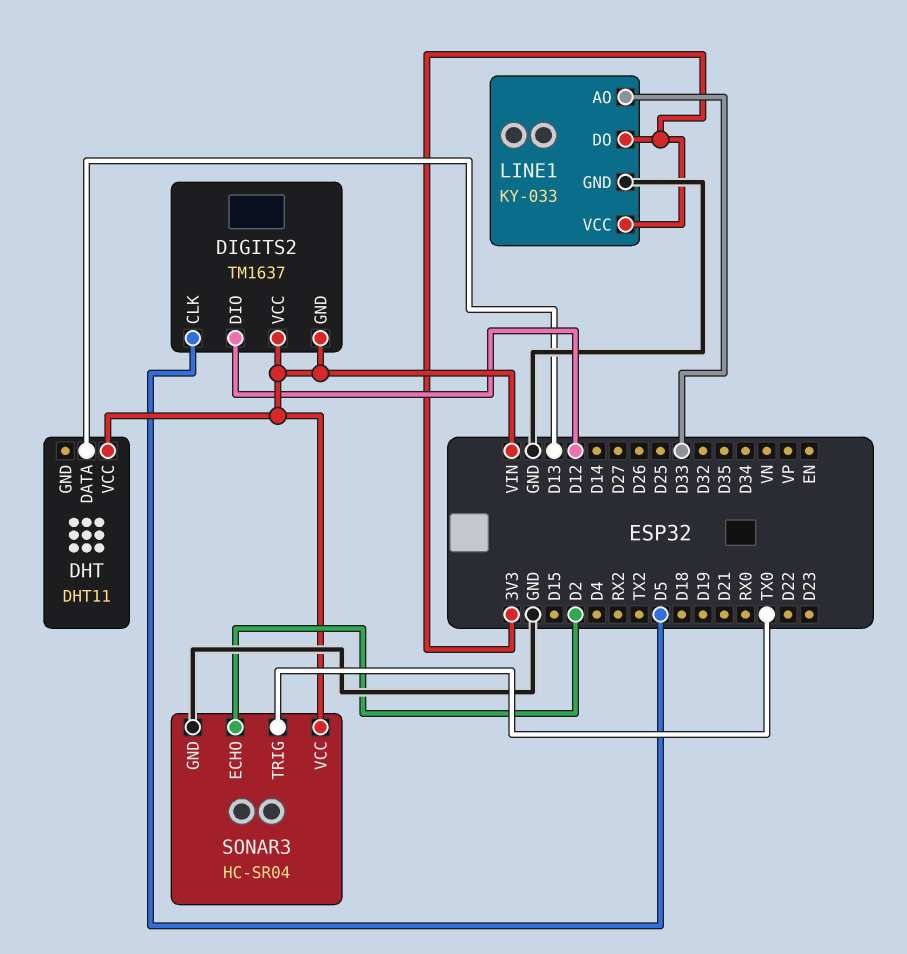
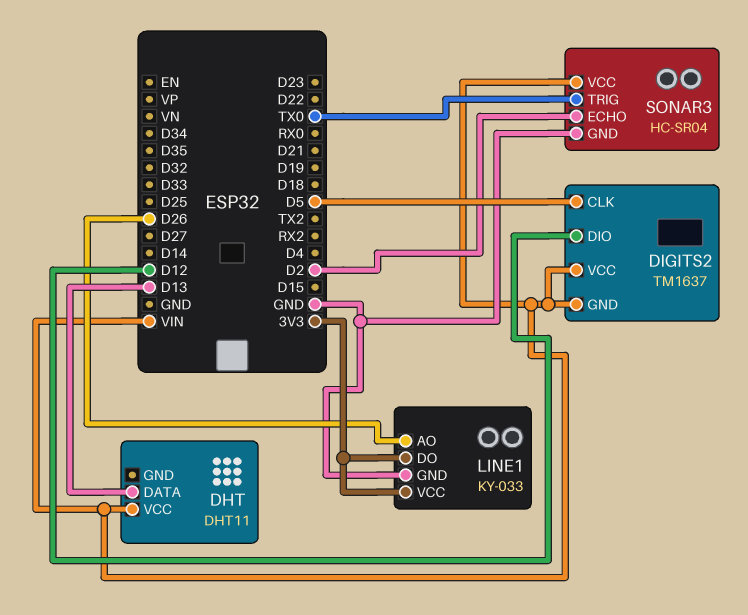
LINE1 pin AO: D33 -> D26

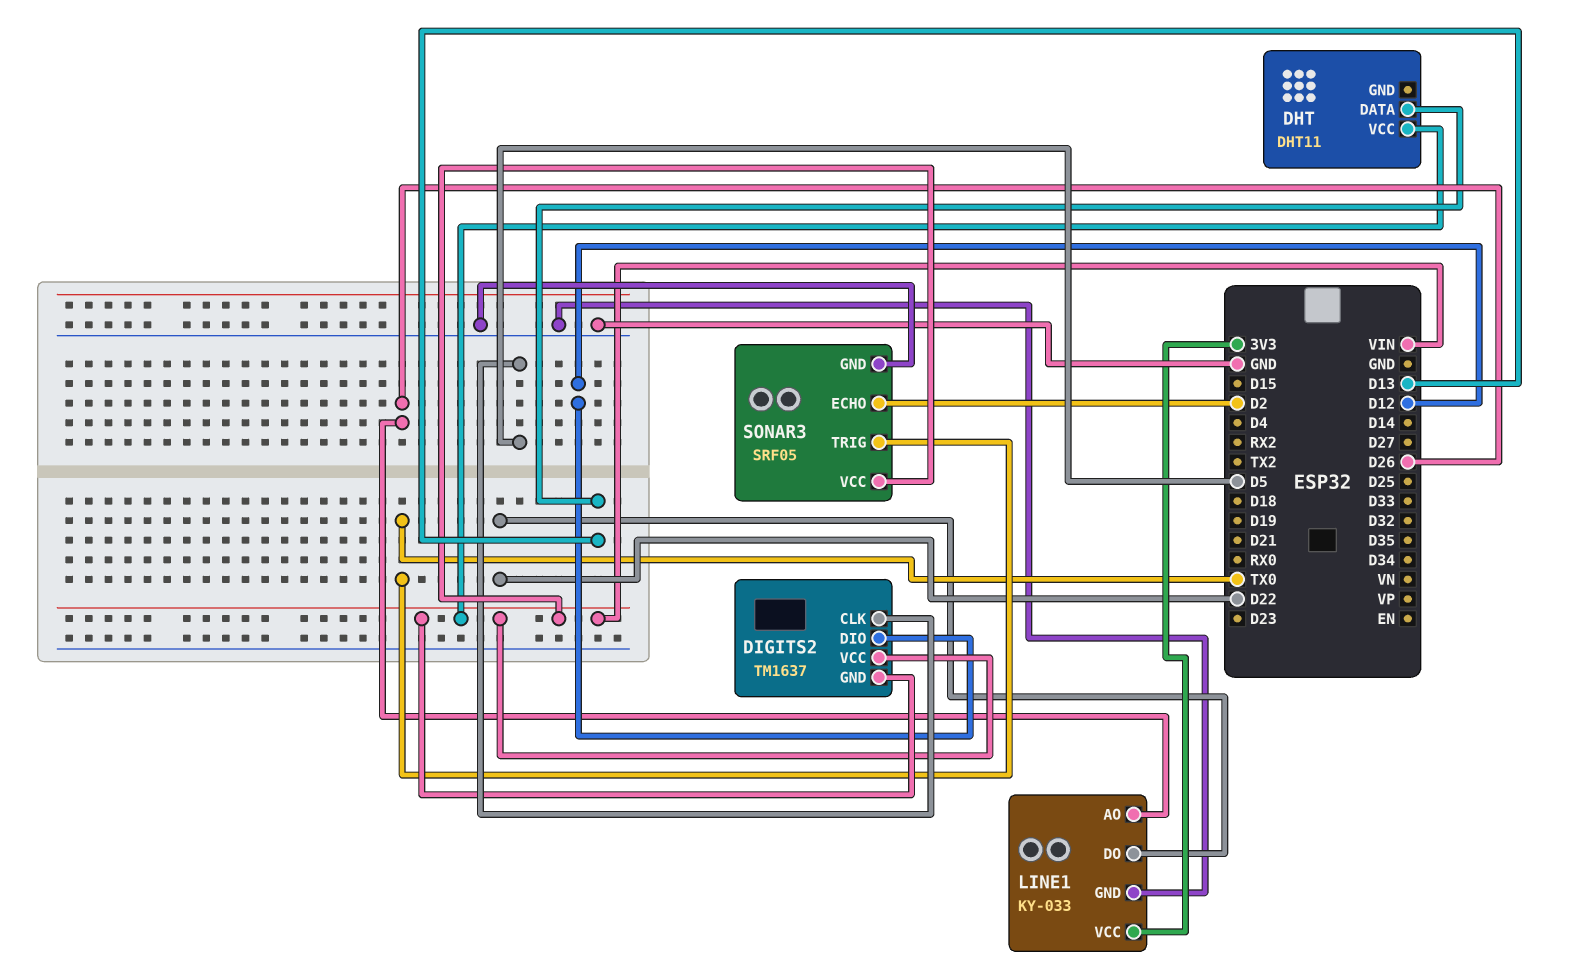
LINE1 pin DO: 3V3 -> D22
SONAR3: HC-SR04 -> SRF05

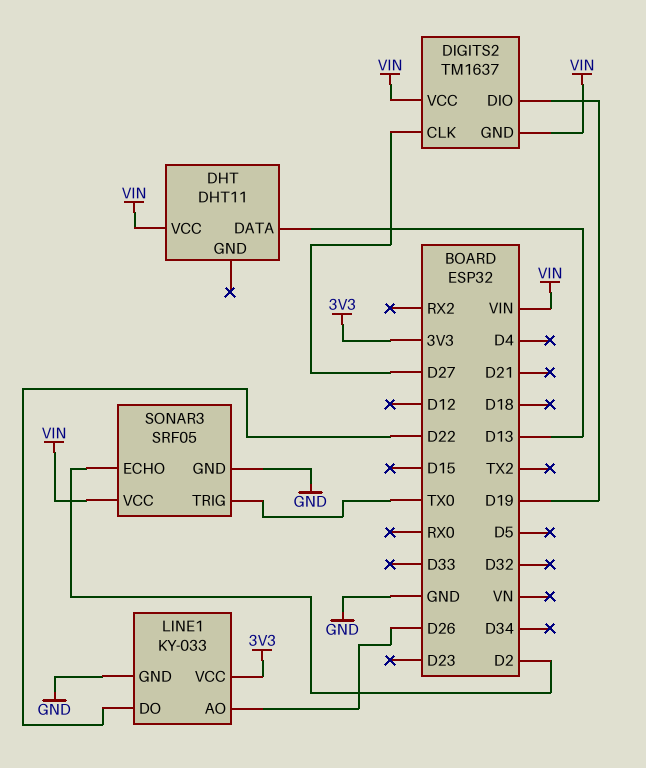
DIGITS2 pin CLK: D5 -> D27
DIGITS2 pin DIO: D12 -> D19

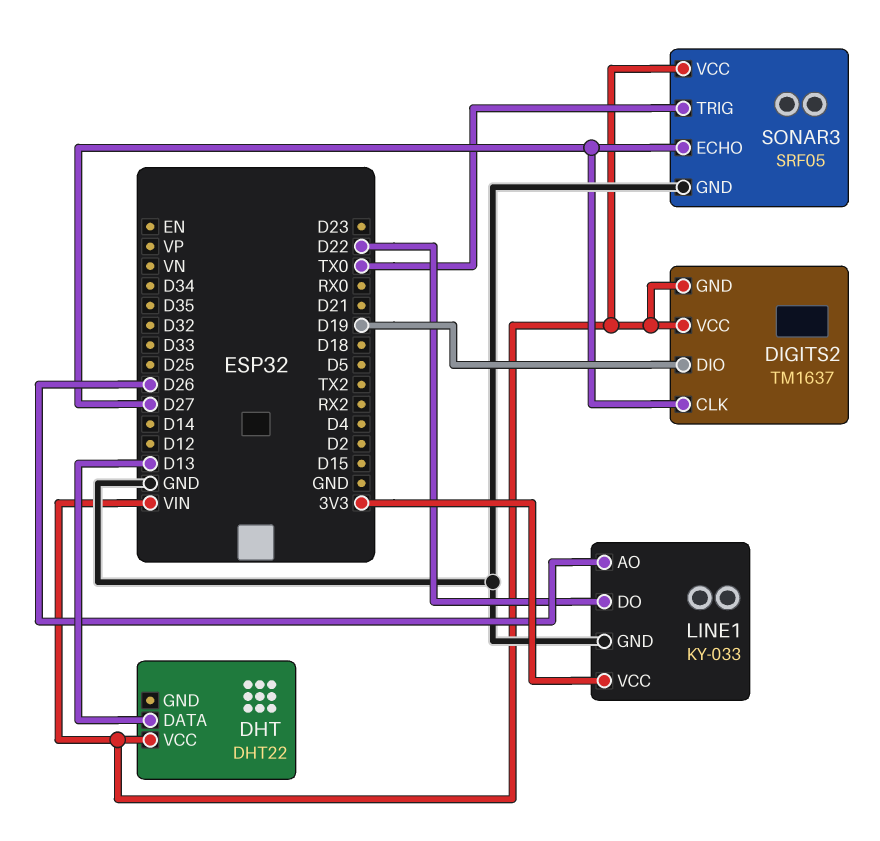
DHT: DHT11 -> DHT22
SONAR3 pin ECHO: D2 -> D27

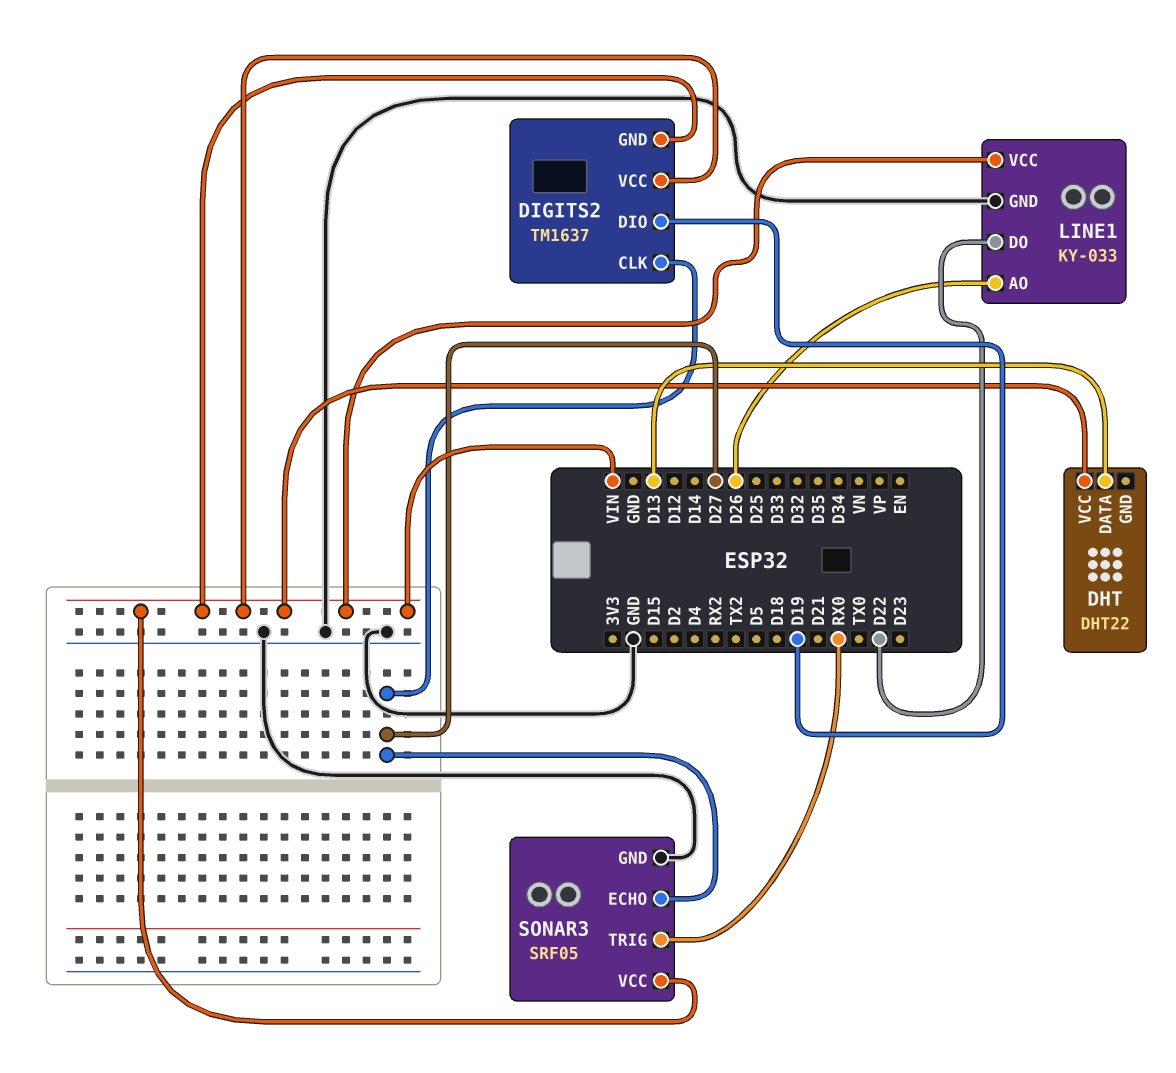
LINE1 pin VCC: 3V3 -> VIN
SONAR3 pin TRIG: TX0 -> RX0

